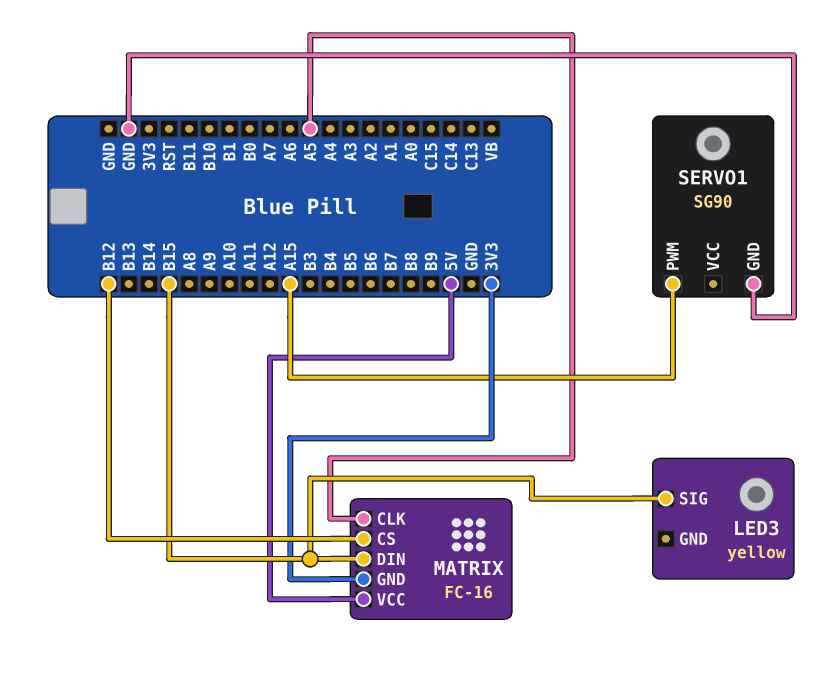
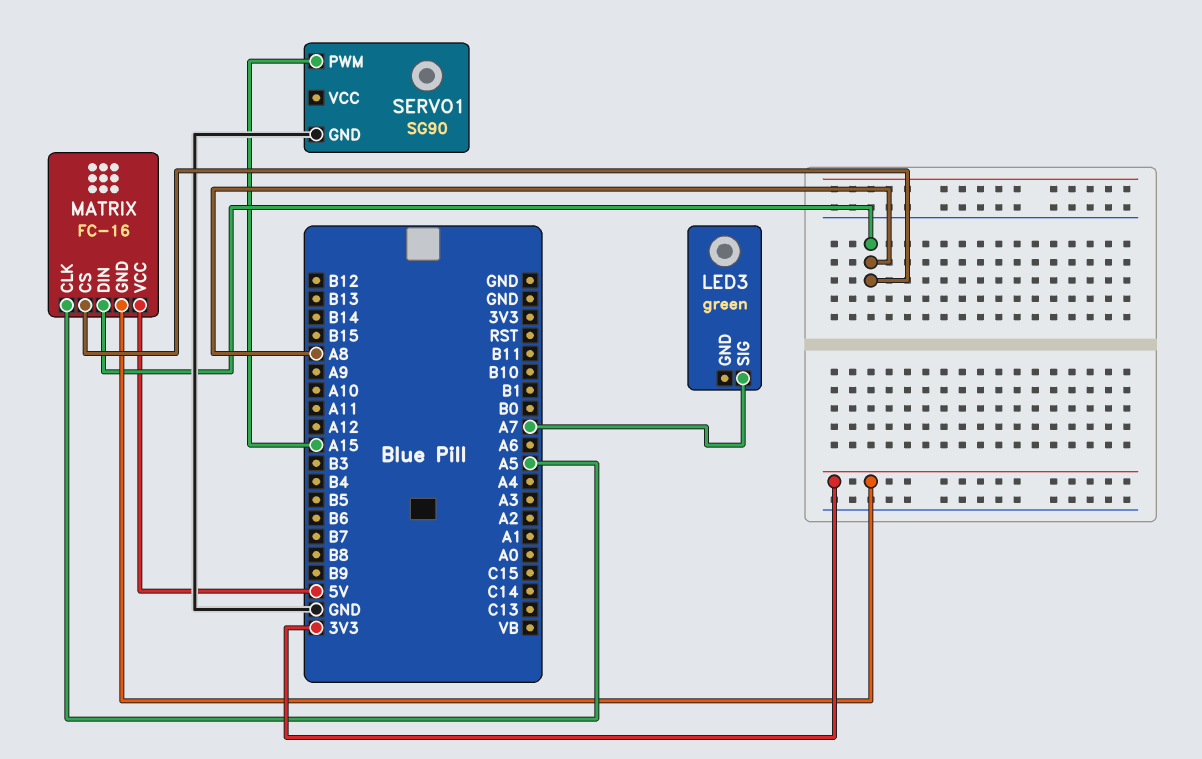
LED3: yellow -> green
LED3 pin SIG: B15 -> A7
MATRIX pin CS: B12 -> A8
MATRIX pin DIN: B15 -> A8

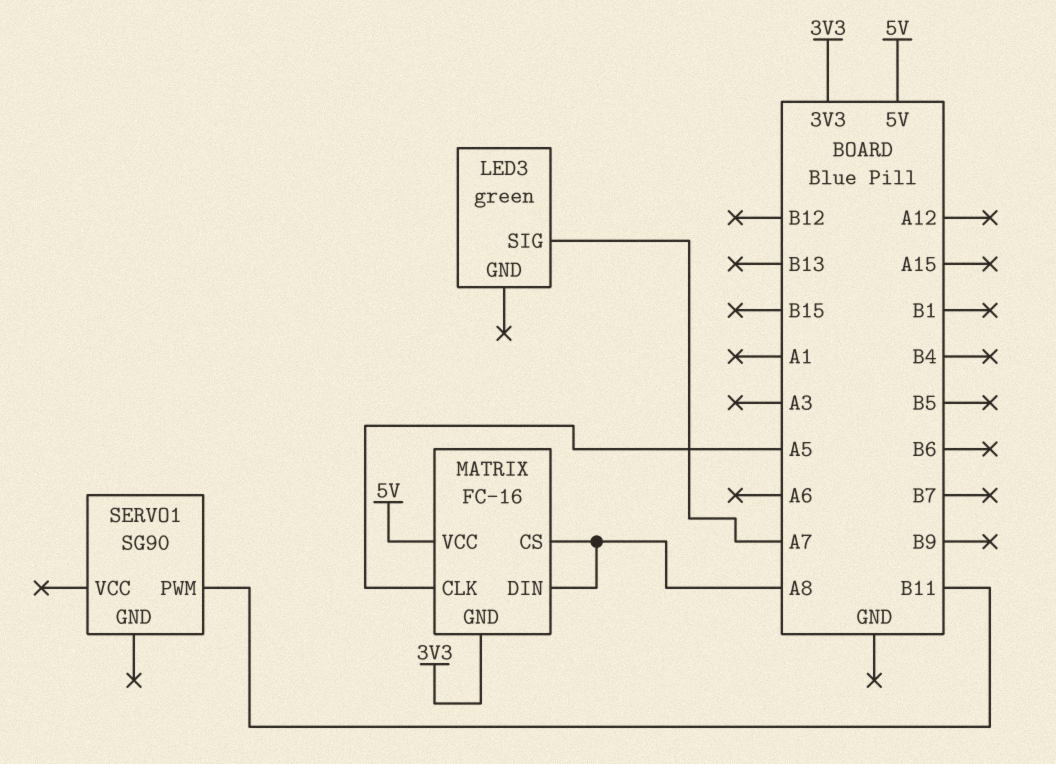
SERVO1 pin GND: GND -> none
SERVO1 pin PWM: A15 -> B11

